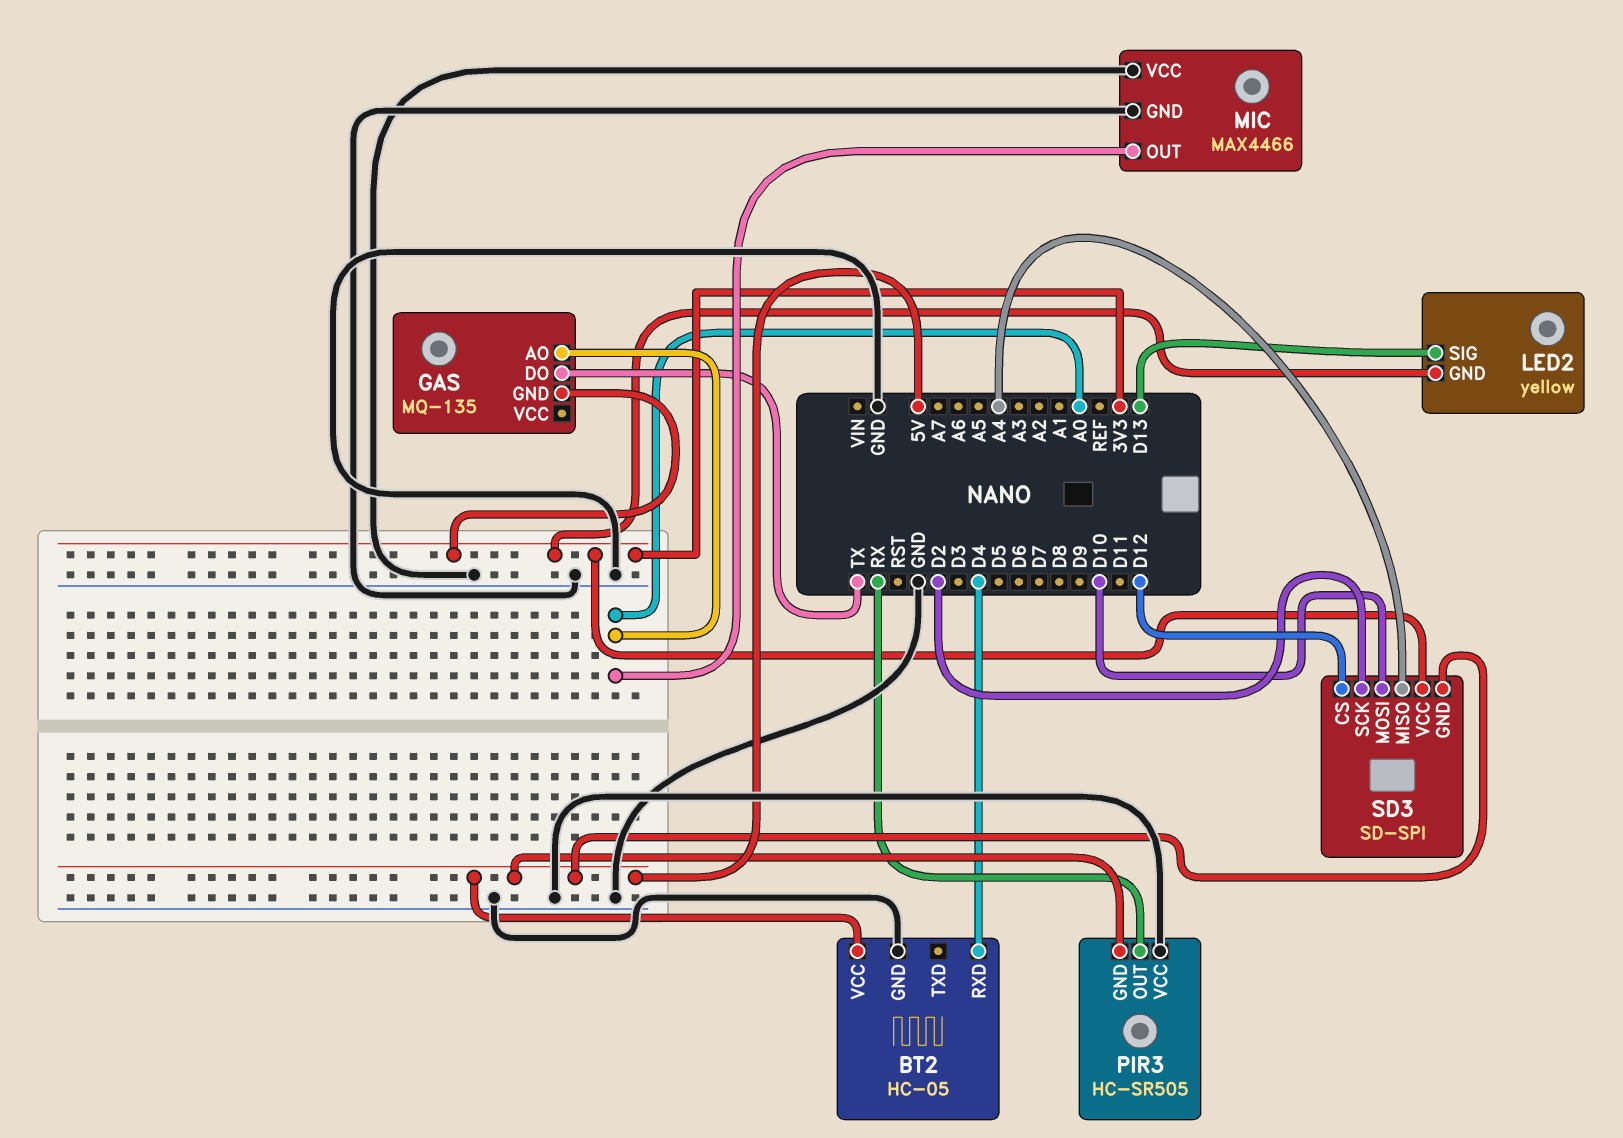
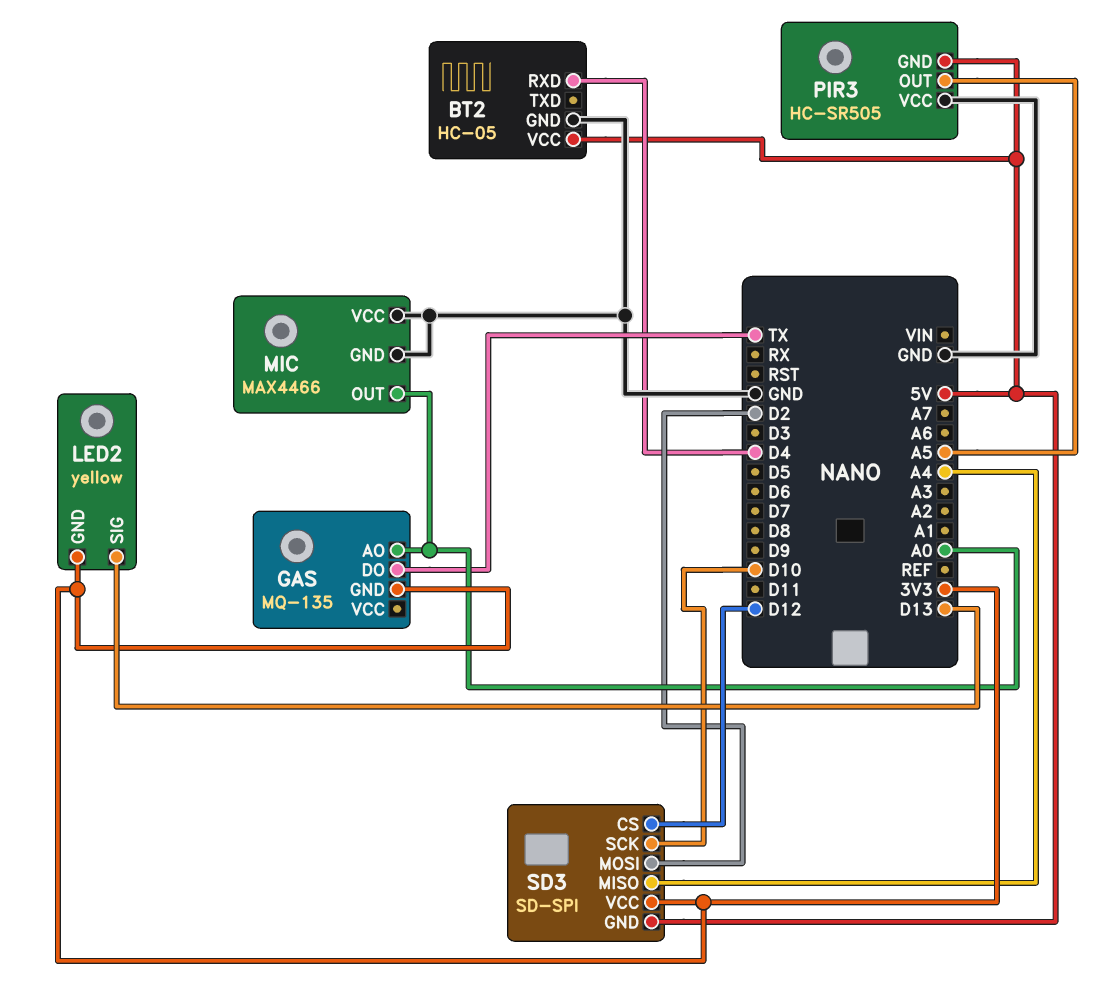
PIR3 pin OUT: RX -> A5
SD3 pin MOSI: D10 -> D2
SD3 pin SCK: D2 -> D10

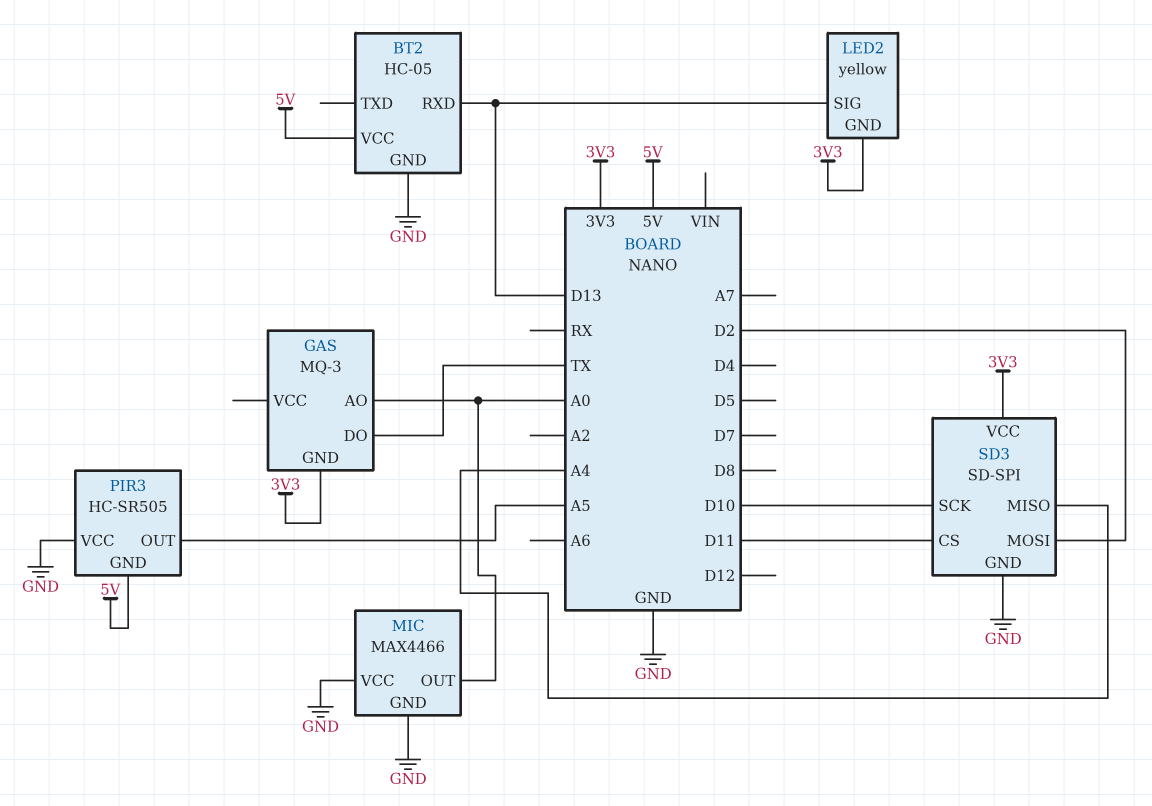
BT2 pin RXD: D4 -> D13
GAS: MQ-135 -> MQ-3
SD3 pin CS: D12 -> D11
SD3 pin GND: 5V -> GND

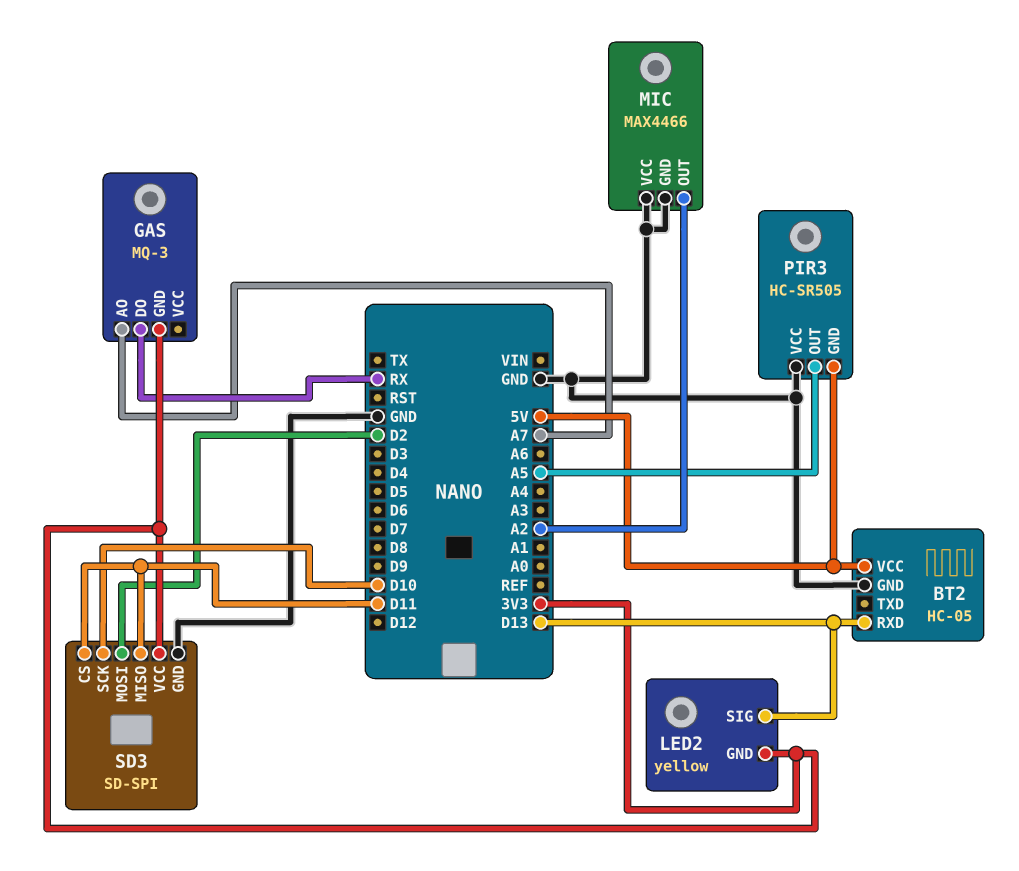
GAS pin AO: A0 -> A7
GAS pin DO: TX -> RX
MIC pin OUT: A0 -> A2
SD3 pin MISO: A4 -> D11

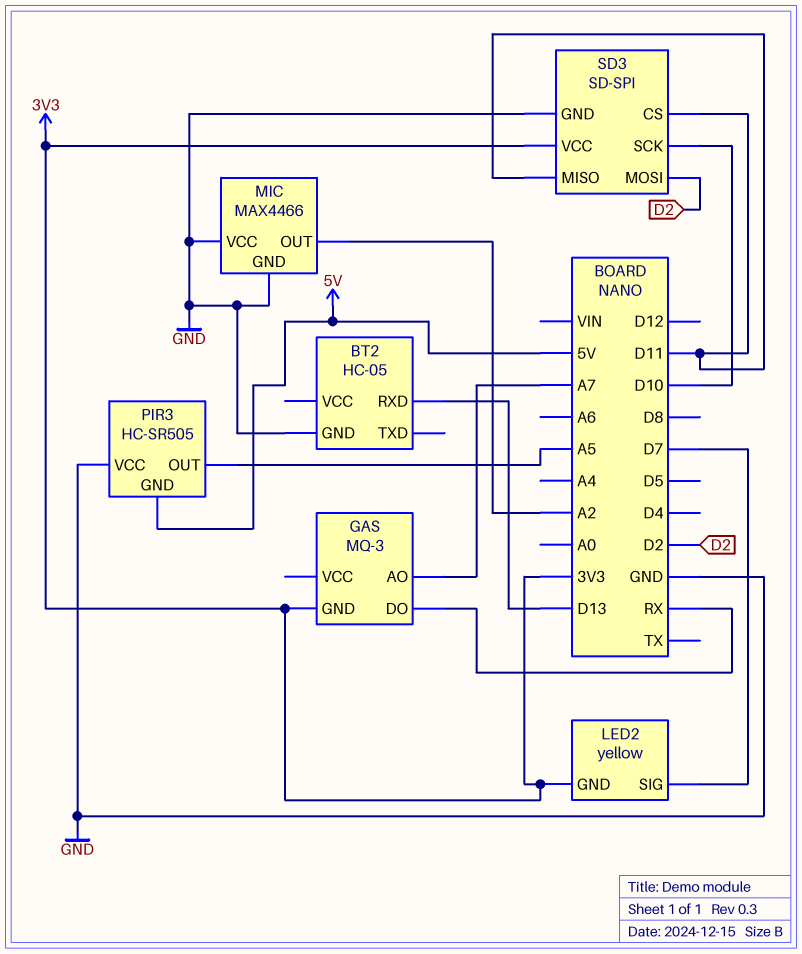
BT2 pin VCC: 5V -> none
LED2 pin SIG: D13 -> D7

